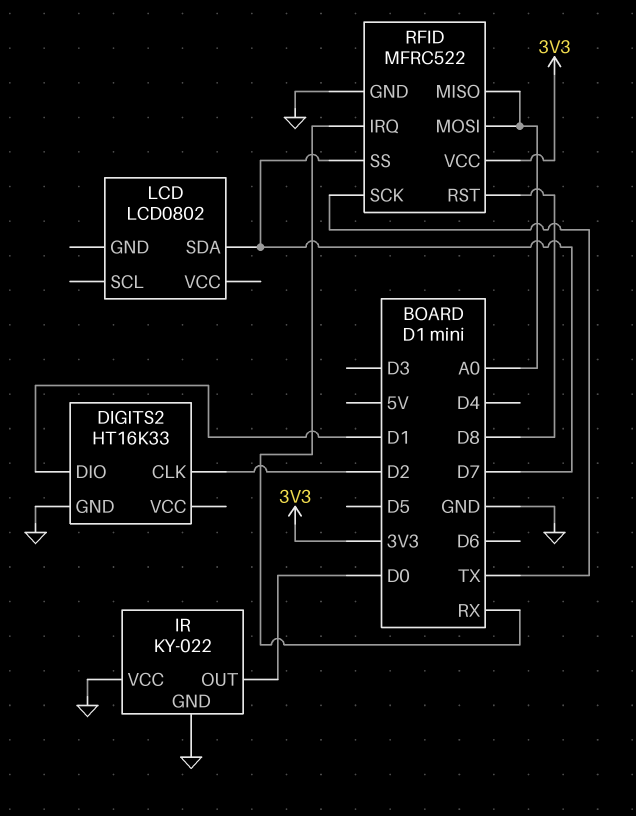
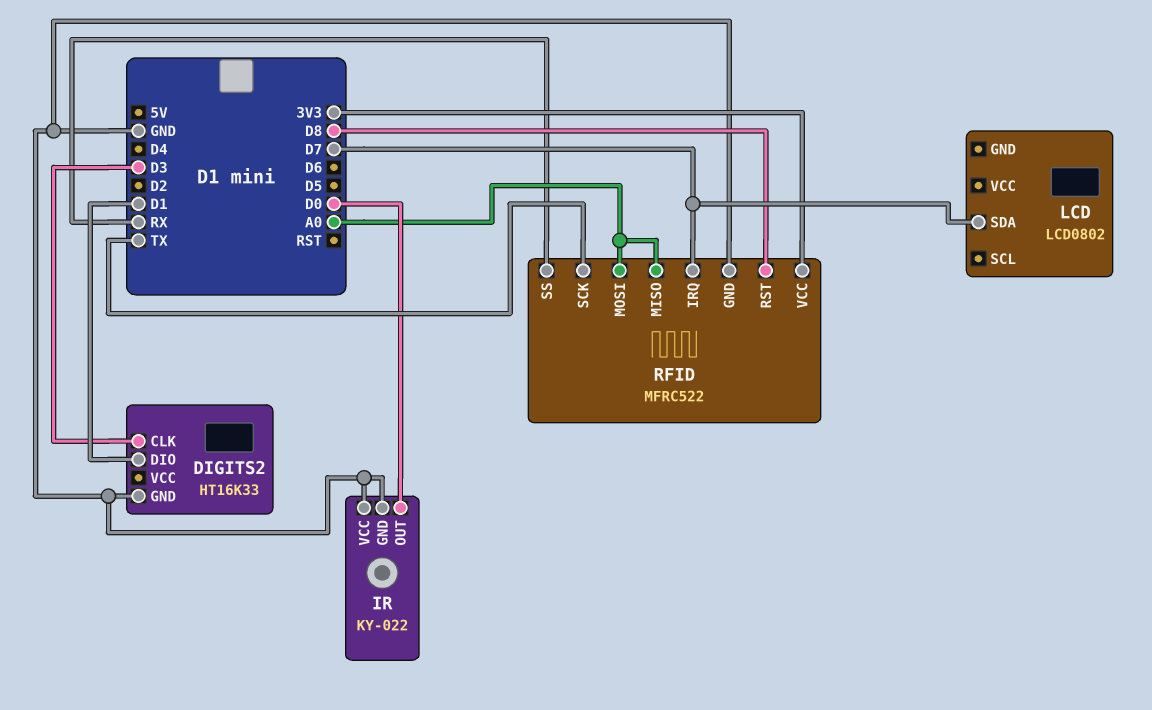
DIGITS2 pin CLK: D2 -> D3
RFID pin IRQ: RX -> D7
RFID pin SS: D7 -> RX

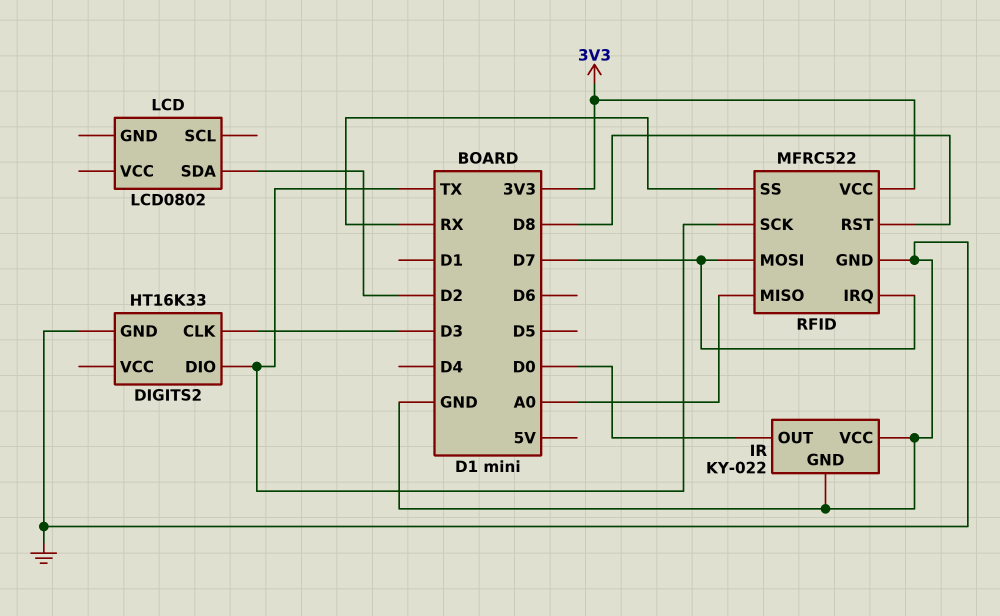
DIGITS2 pin DIO: D1 -> TX
LCD pin SDA: D7 -> D2
RFID pin MOSI: A0 -> D7

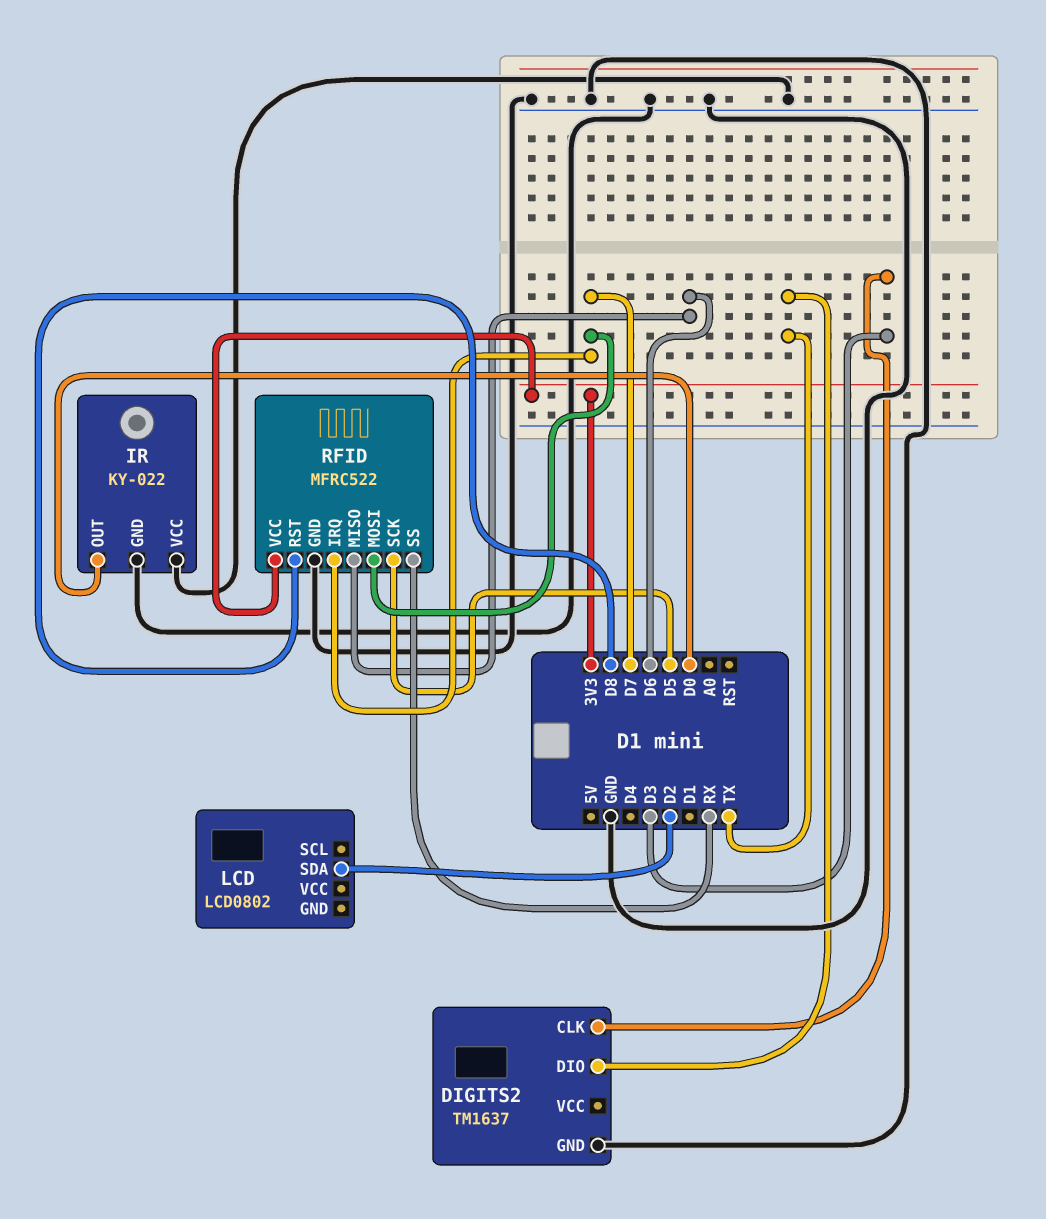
DIGITS2: HT16K33 -> TM1637
RFID pin MISO: A0 -> D6
RFID pin SCK: TX -> D5

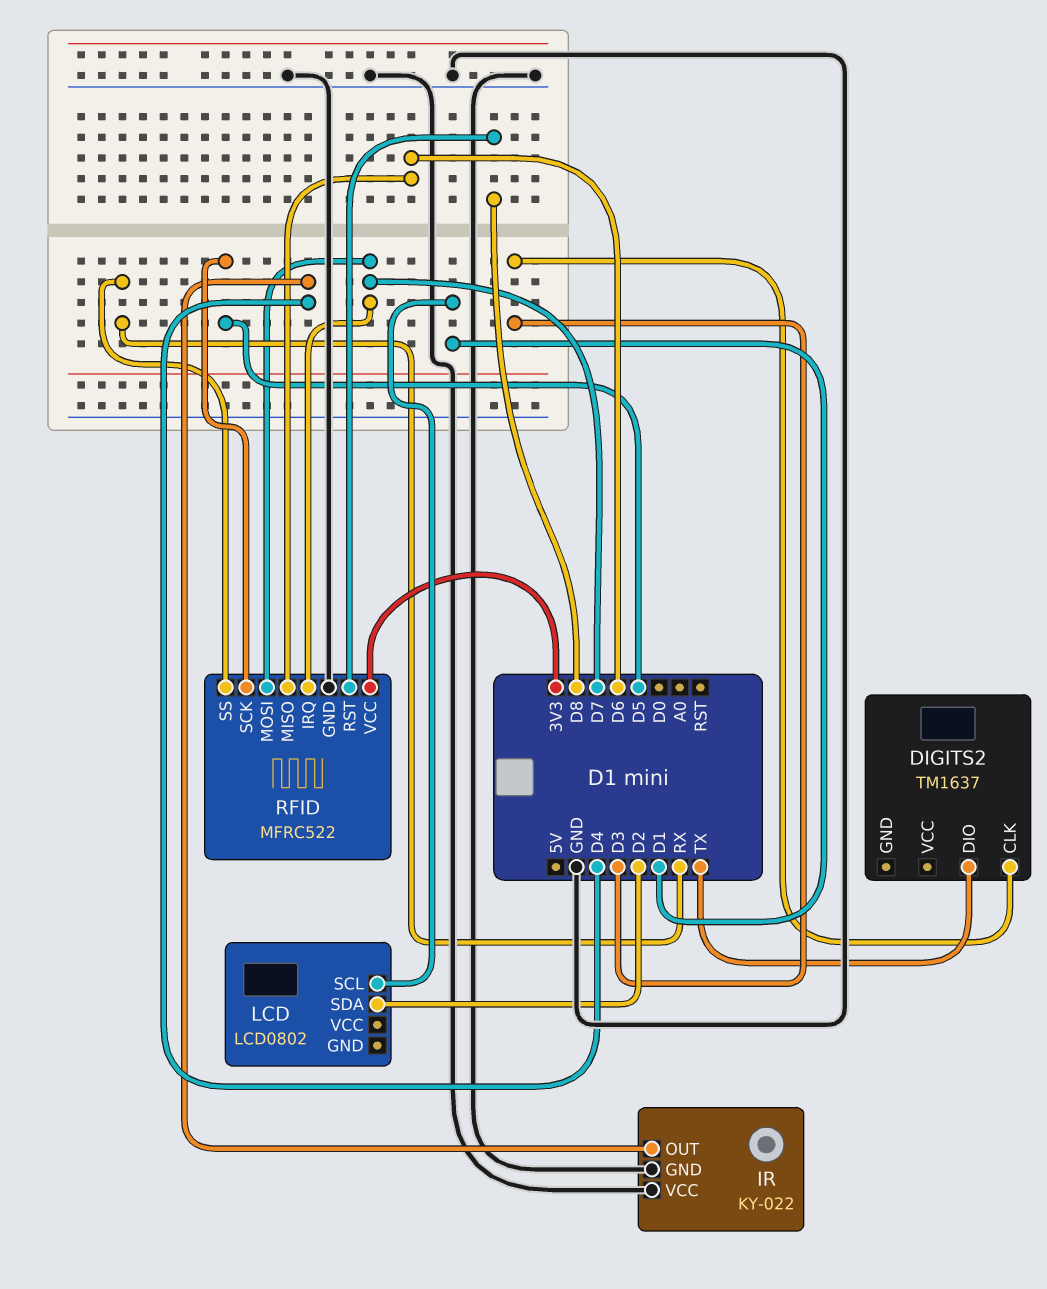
DIGITS2 pin GND: GND -> none
IR pin OUT: D0 -> D4
LCD pin SCL: none -> D1

